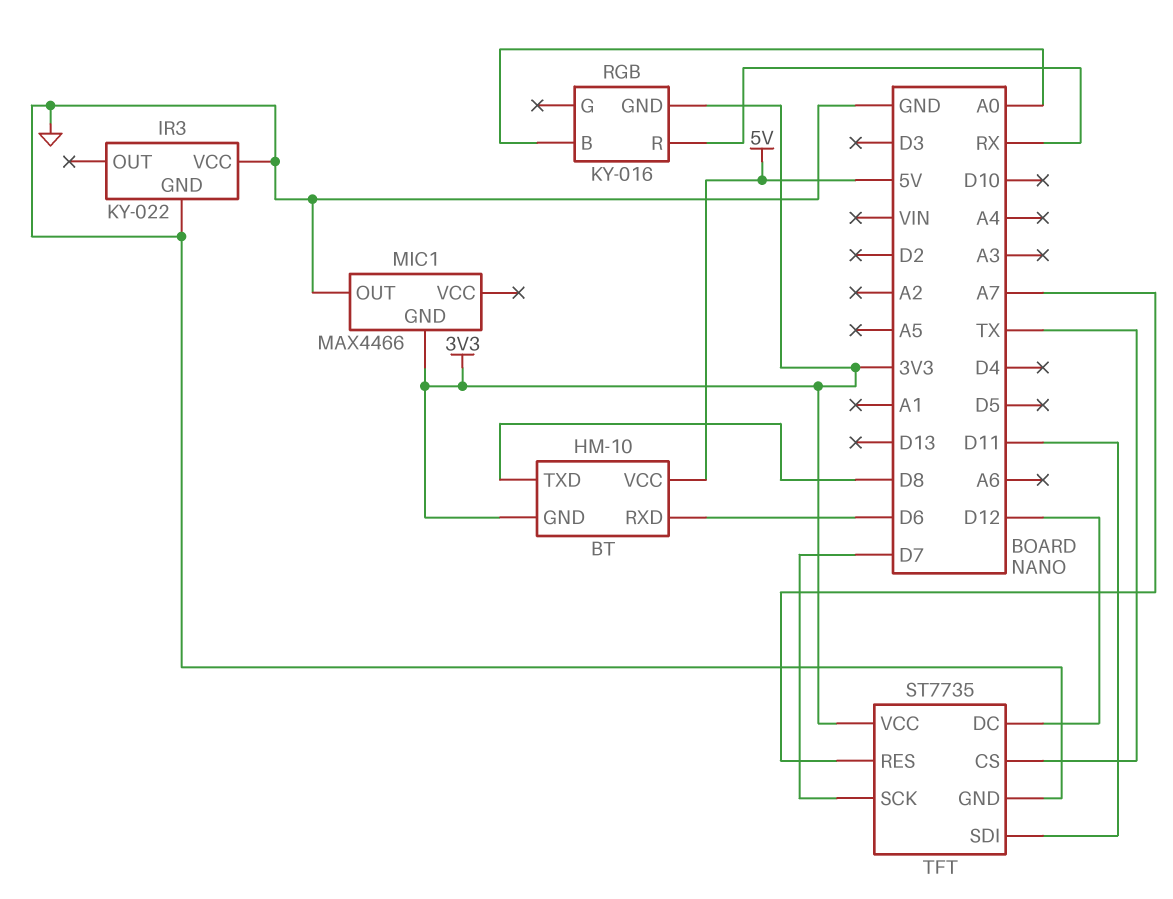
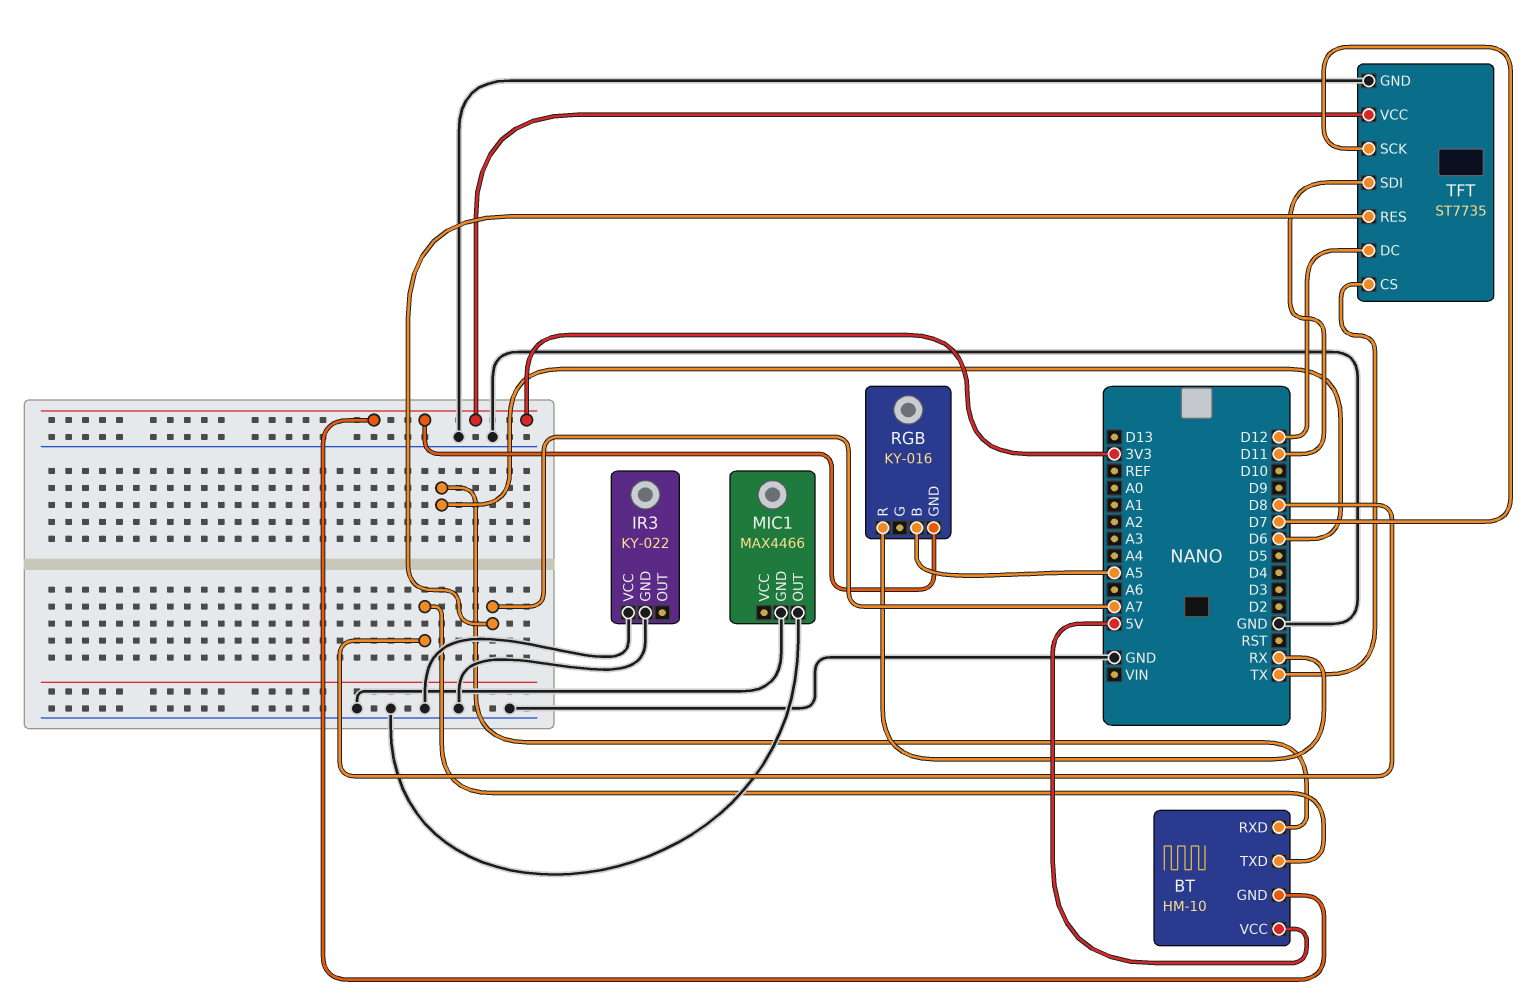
MIC1 pin GND: 3V3 -> GND
RGB pin B: A0 -> A5

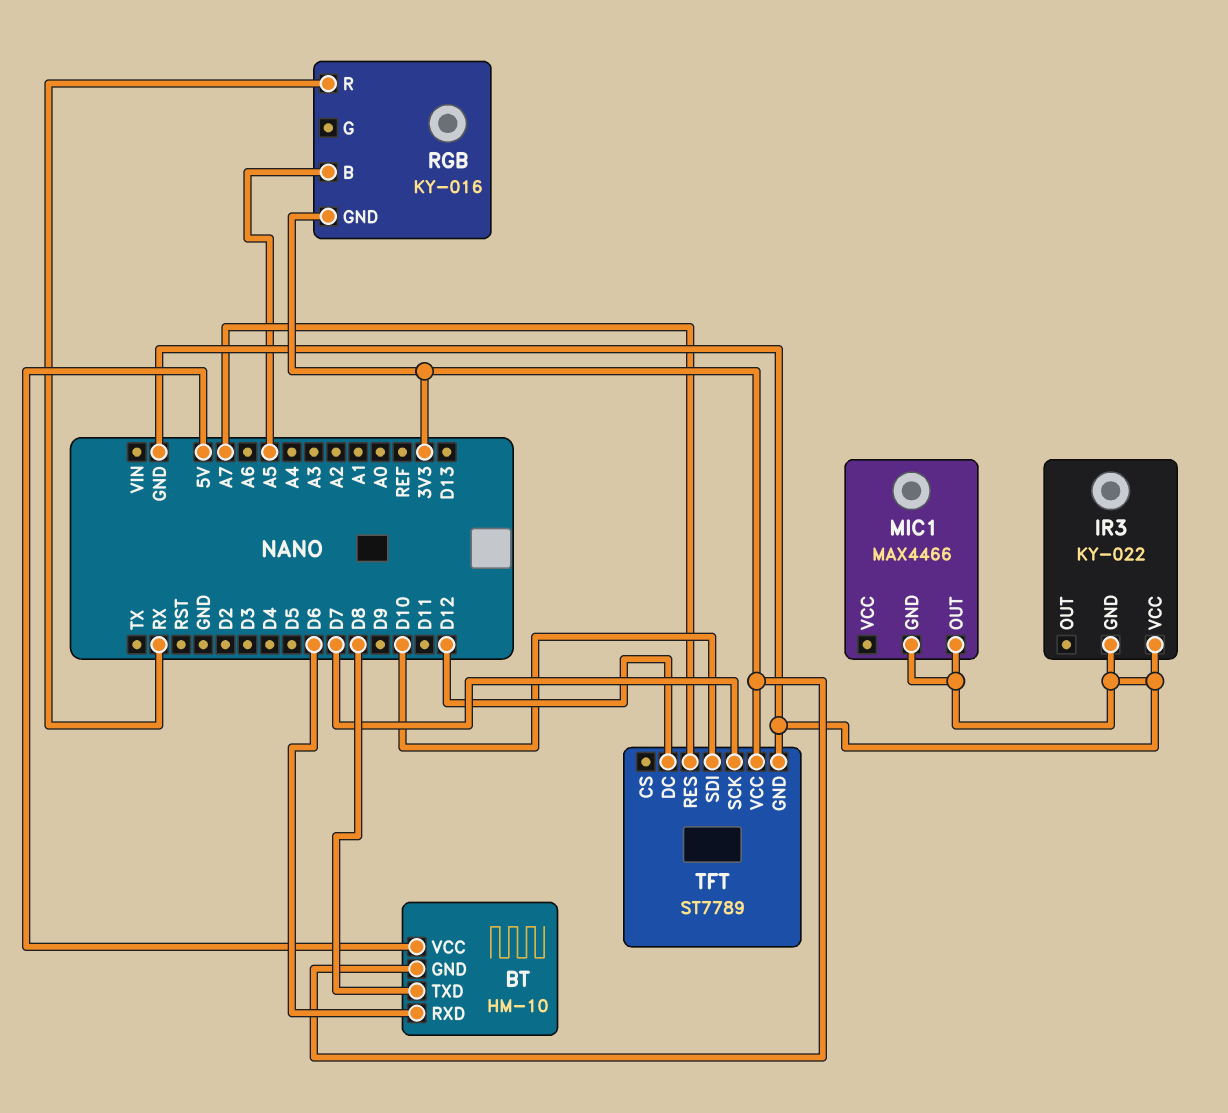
TFT: ST7735 -> ST7789
TFT pin CS: TX -> none
TFT pin SDI: D11 -> D10

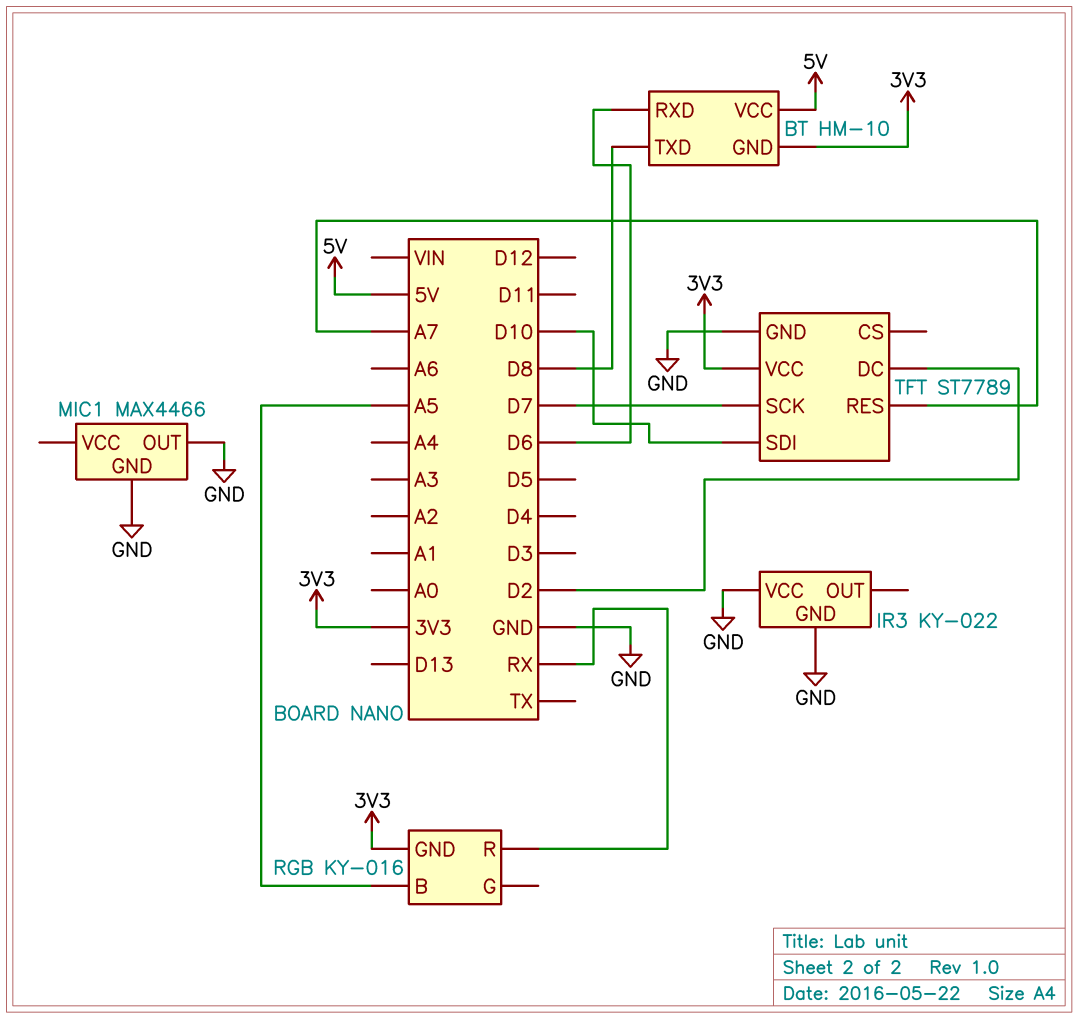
TFT pin DC: D12 -> D2

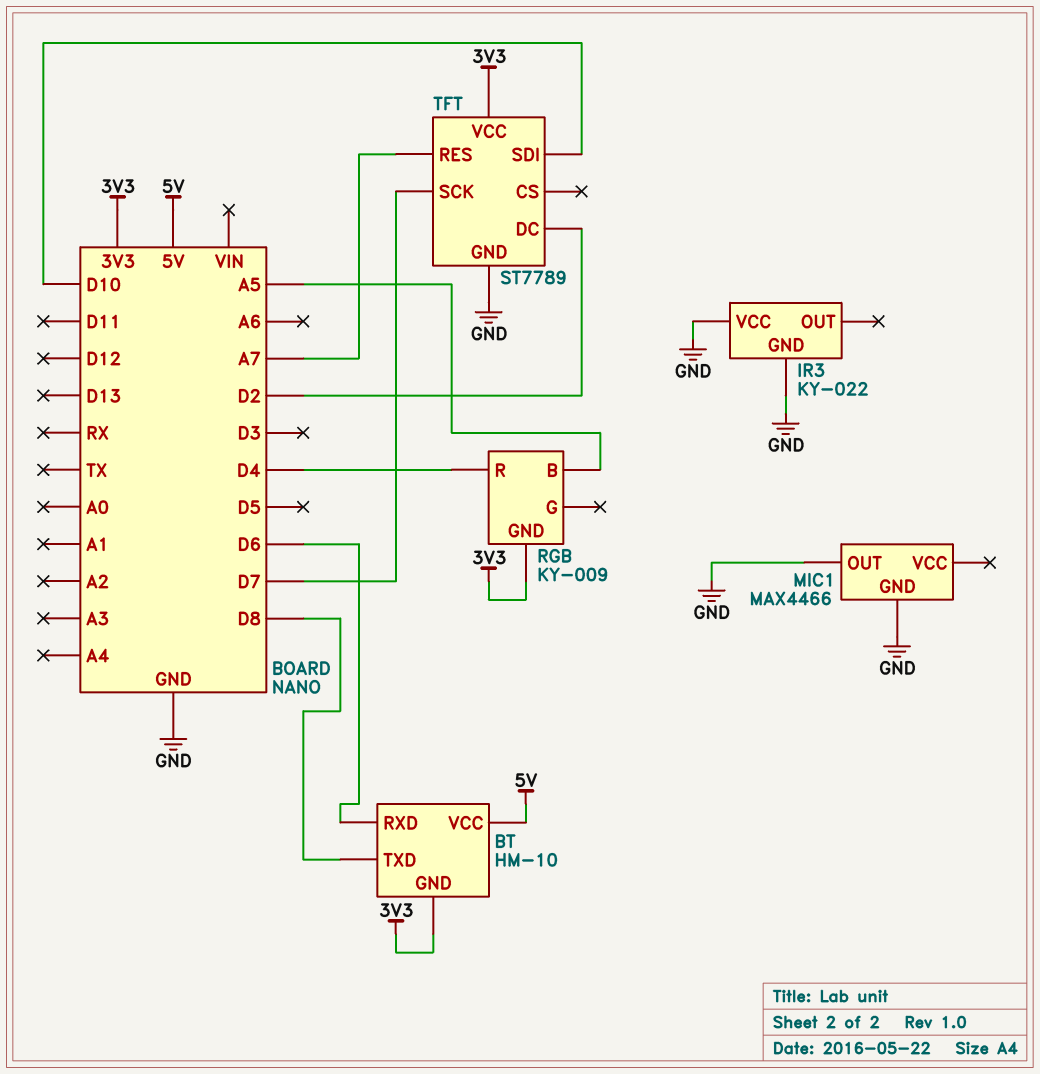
RGB: KY-016 -> KY-009
RGB pin R: RX -> D4

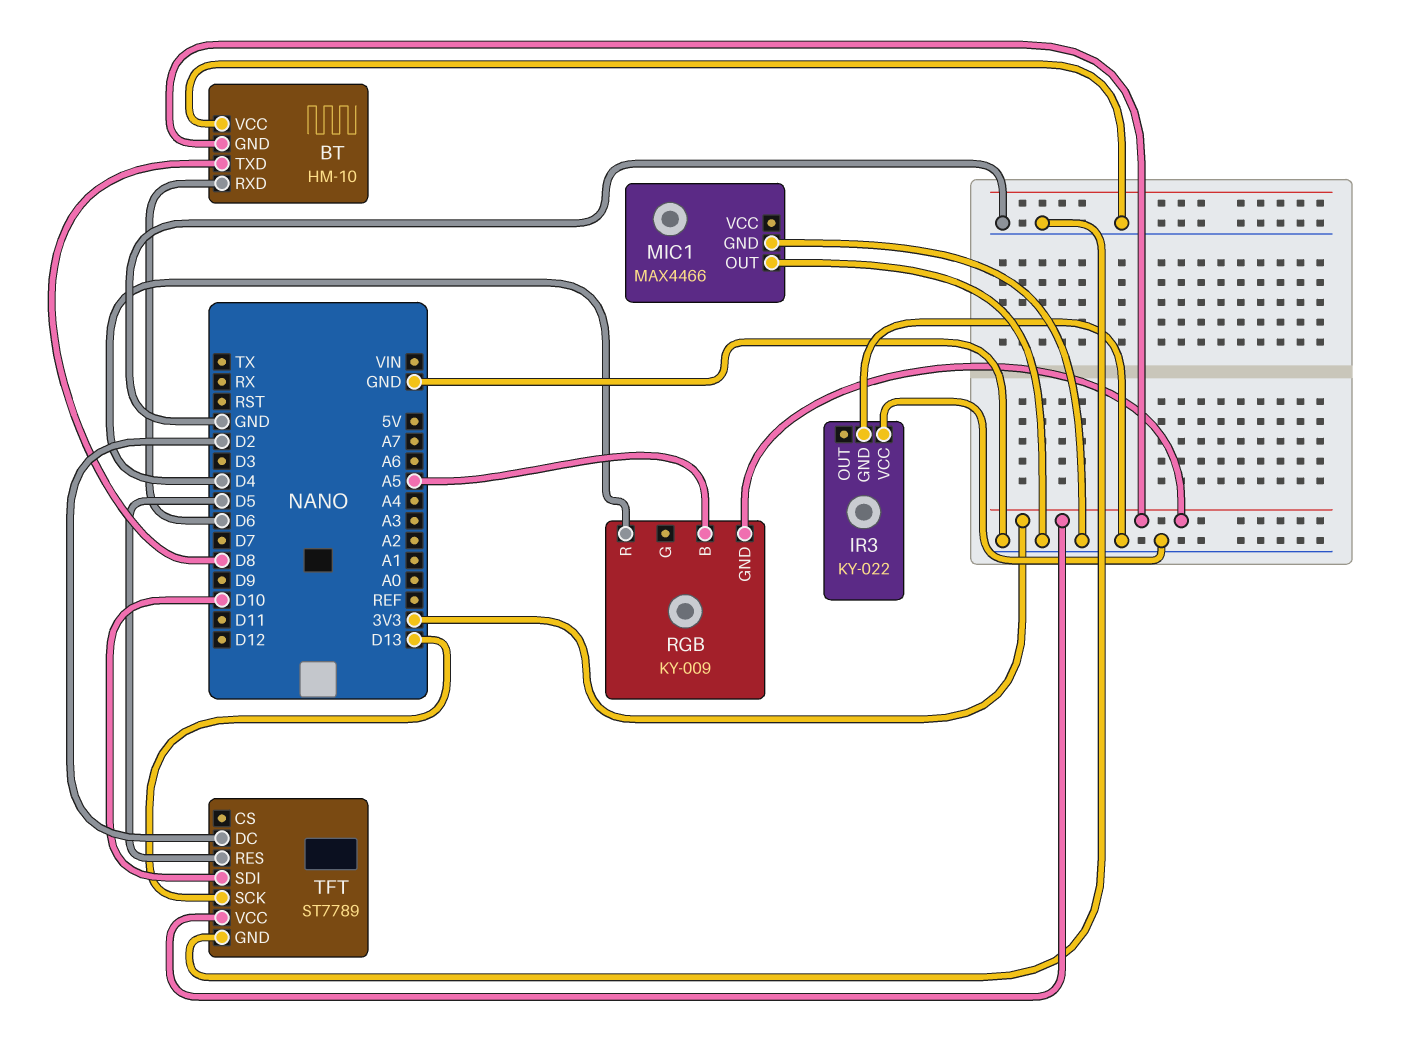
BT pin VCC: 5V -> GND
TFT pin RES: A7 -> D5
TFT pin SCK: D7 -> D13

